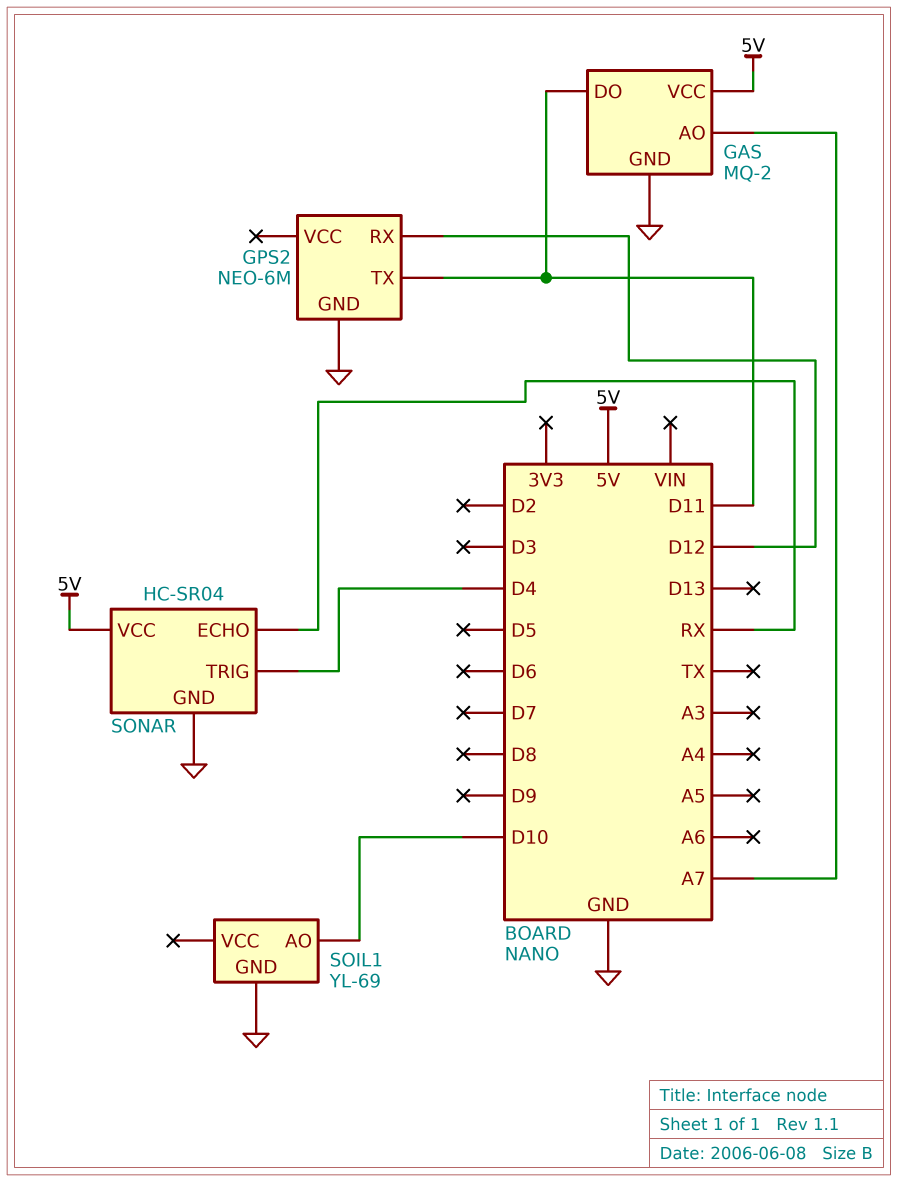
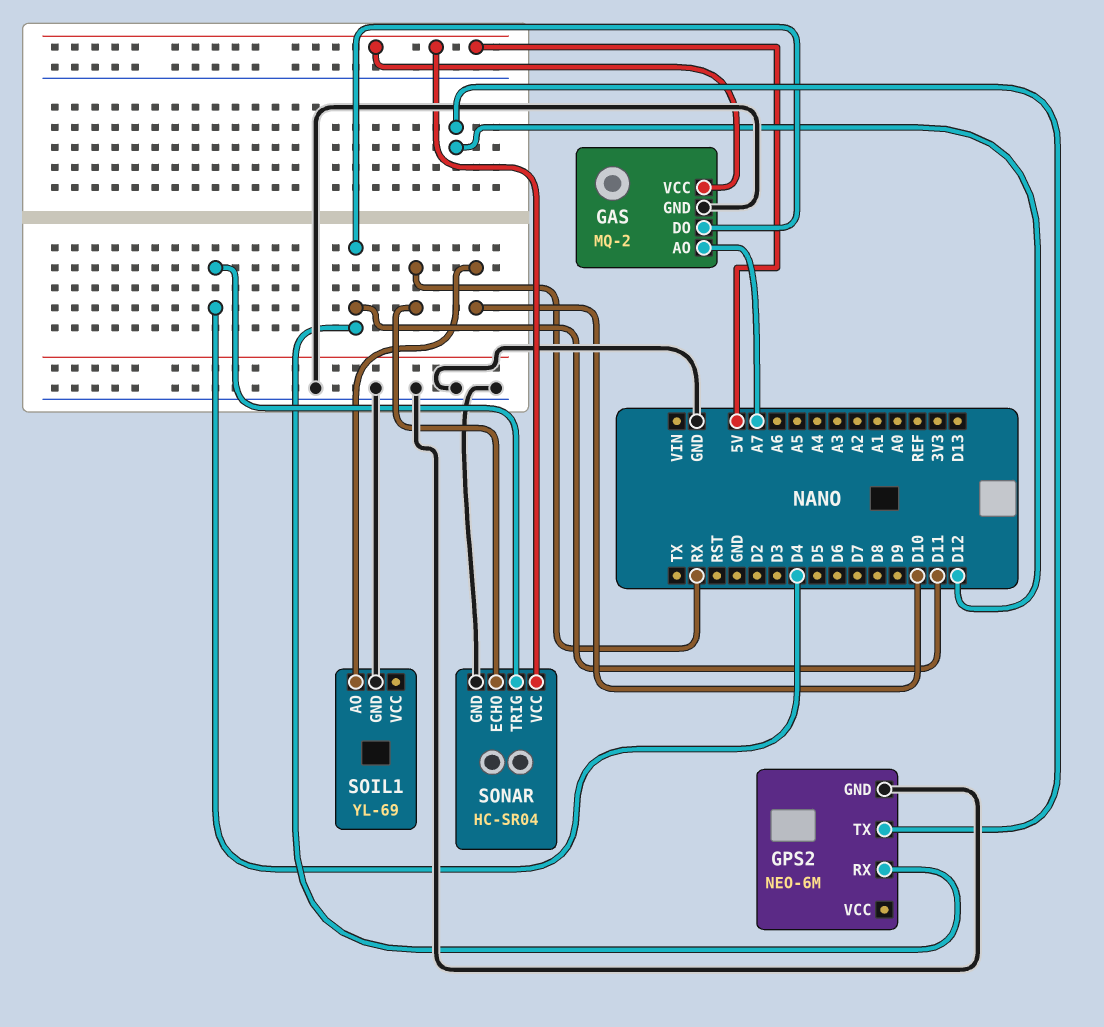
GPS2 pin RX: D12 -> D11
GPS2 pin TX: D11 -> D12

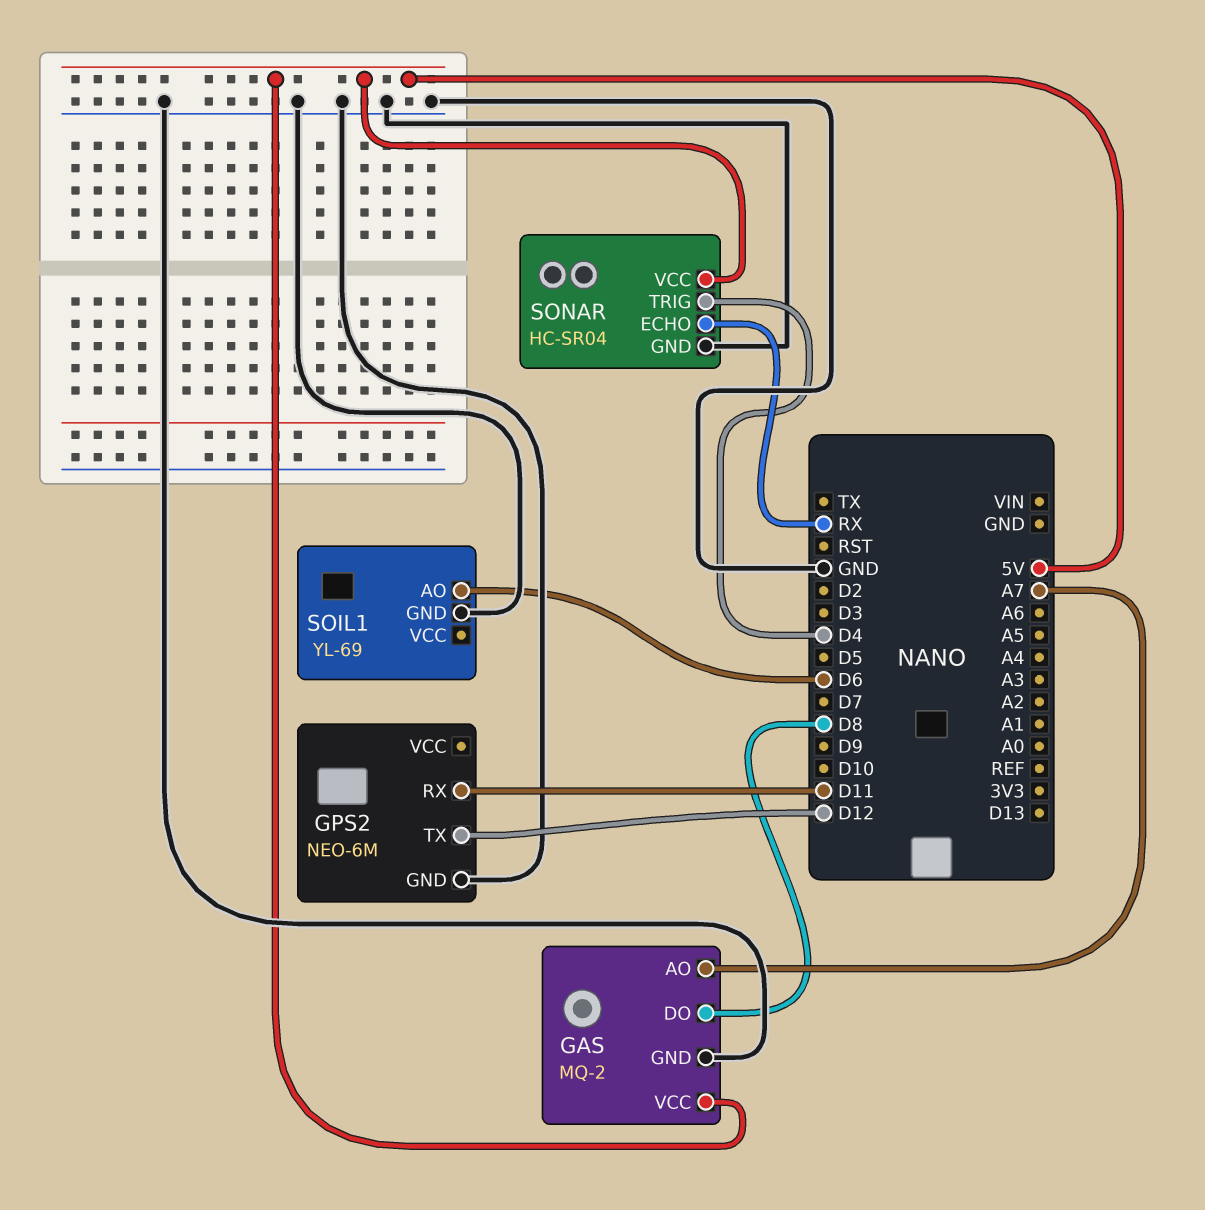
GAS pin DO: D11 -> D8
SOIL1 pin AO: D10 -> D6

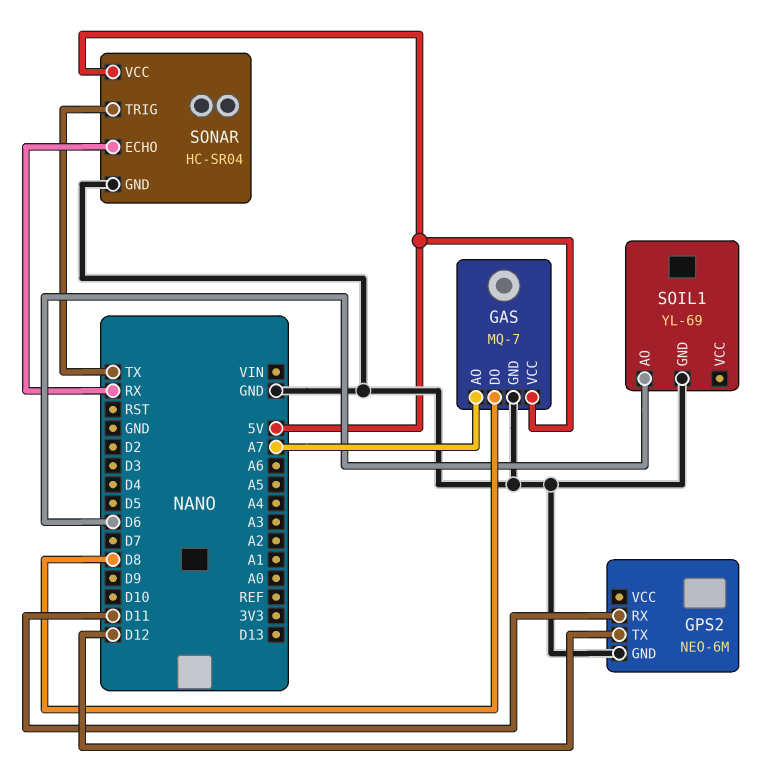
GAS: MQ-2 -> MQ-7
SONAR pin TRIG: D4 -> TX

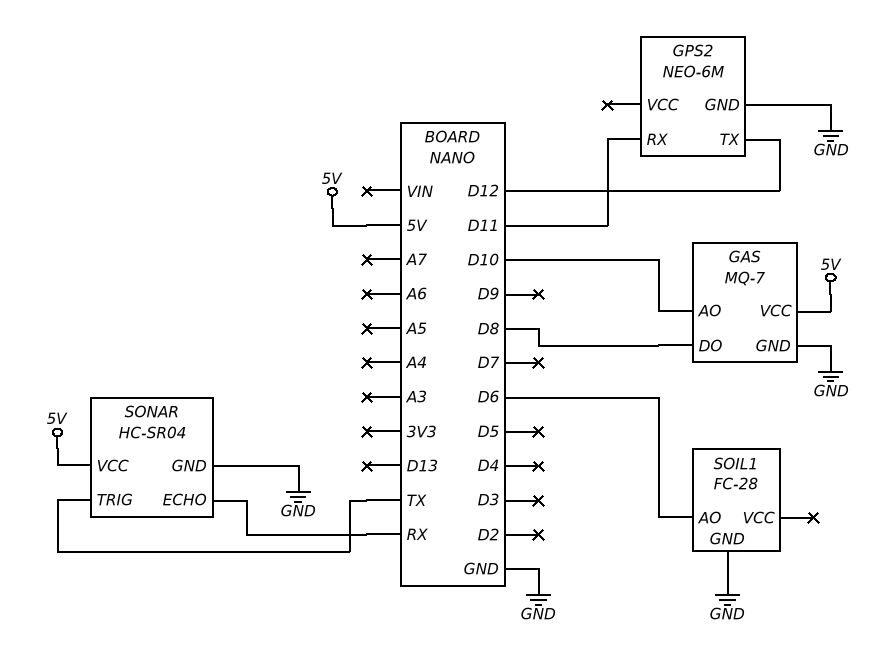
GAS pin AO: A7 -> D10
SOIL1: YL-69 -> FC-28

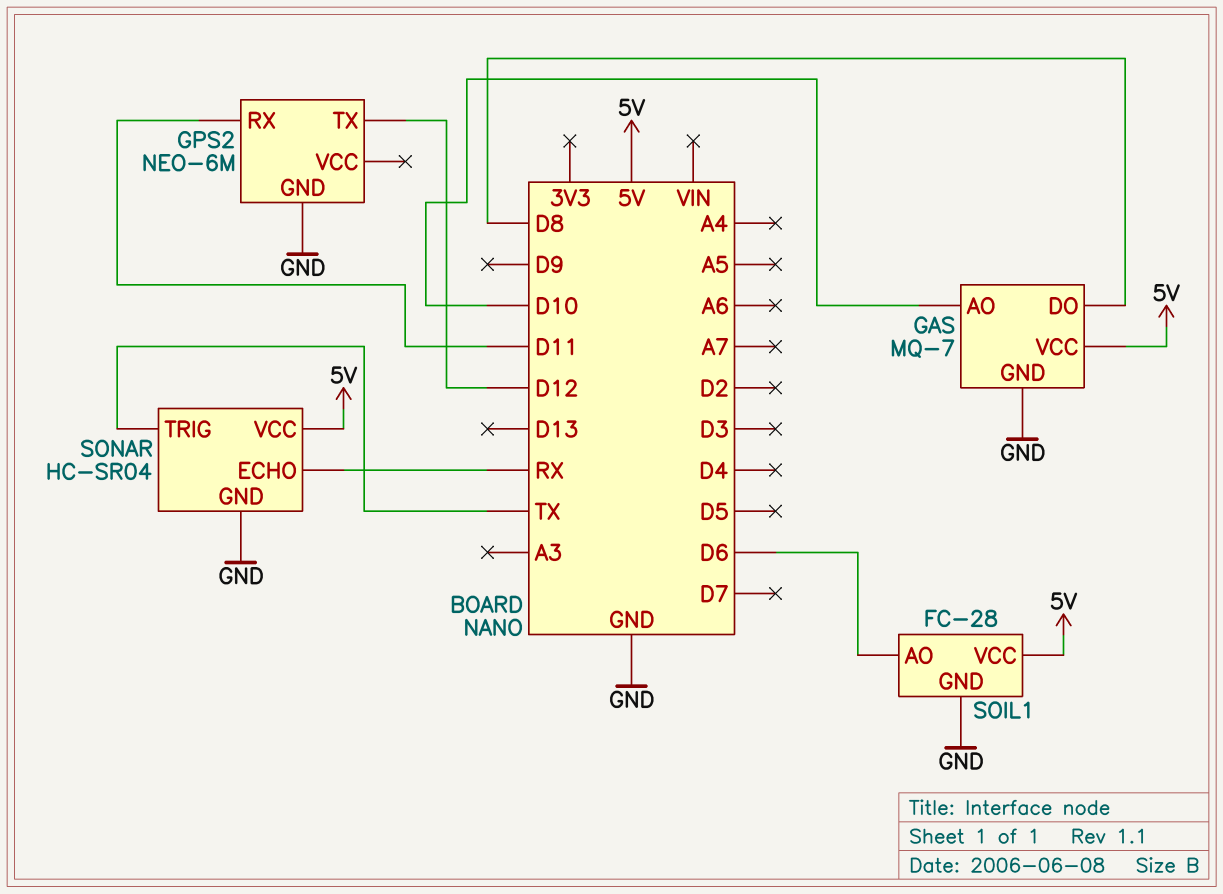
SOIL1 pin VCC: none -> 5V

